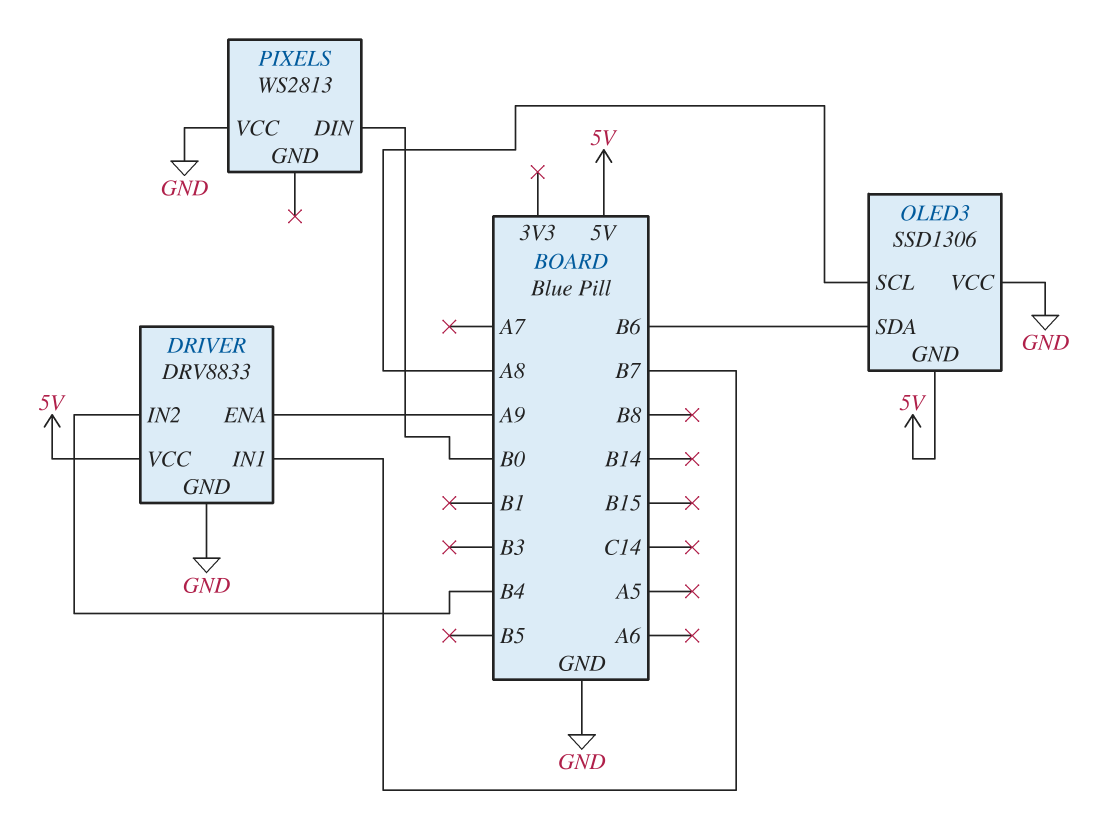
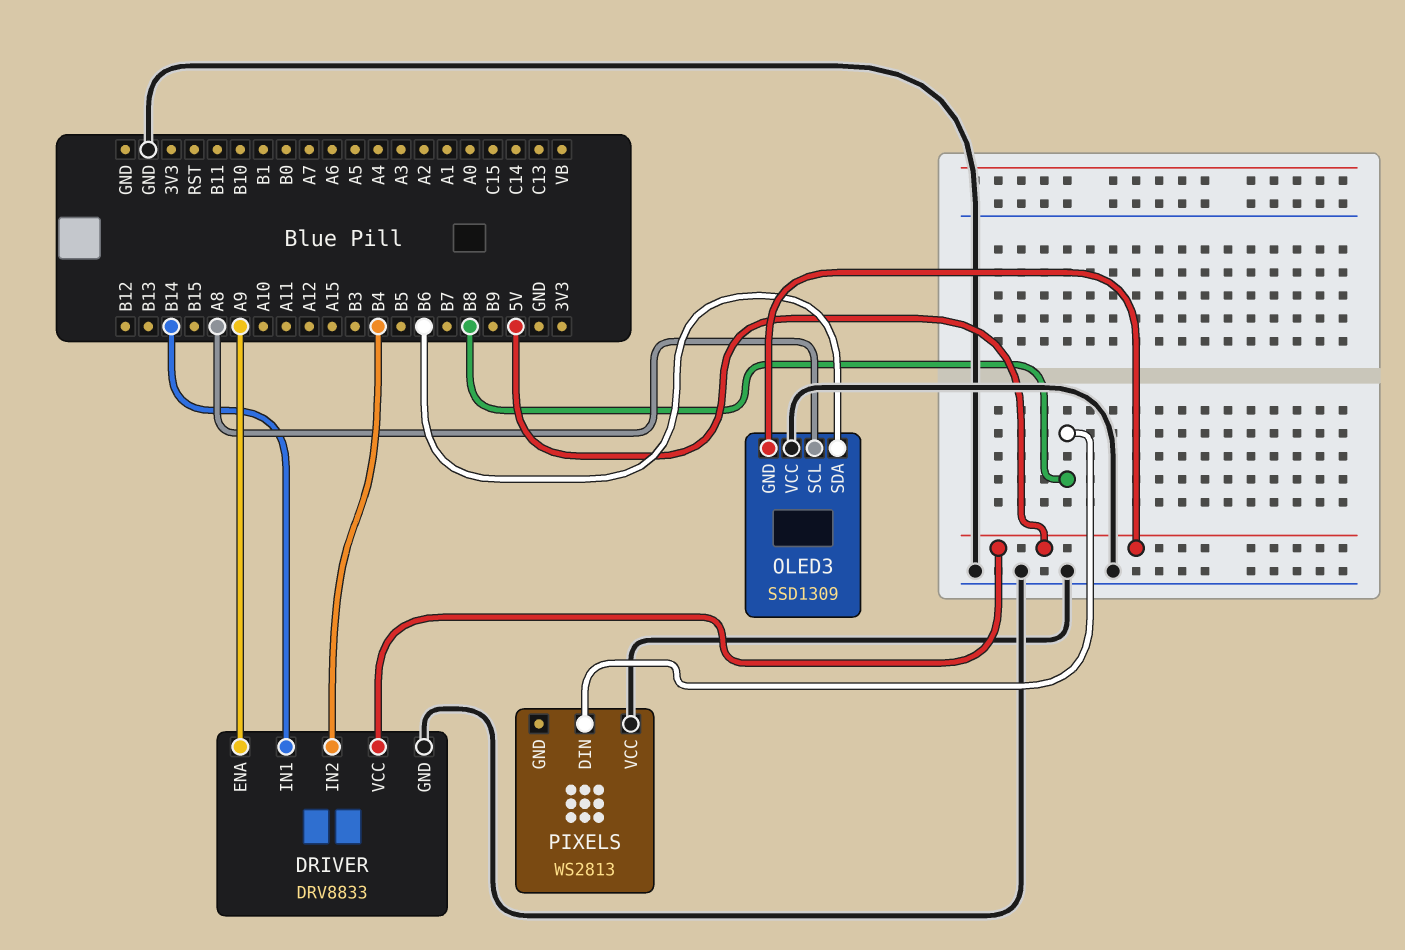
DRIVER pin IN1: B7 -> B14
OLED3: SSD1306 -> SSD1309
PIXELS pin DIN: B0 -> B8

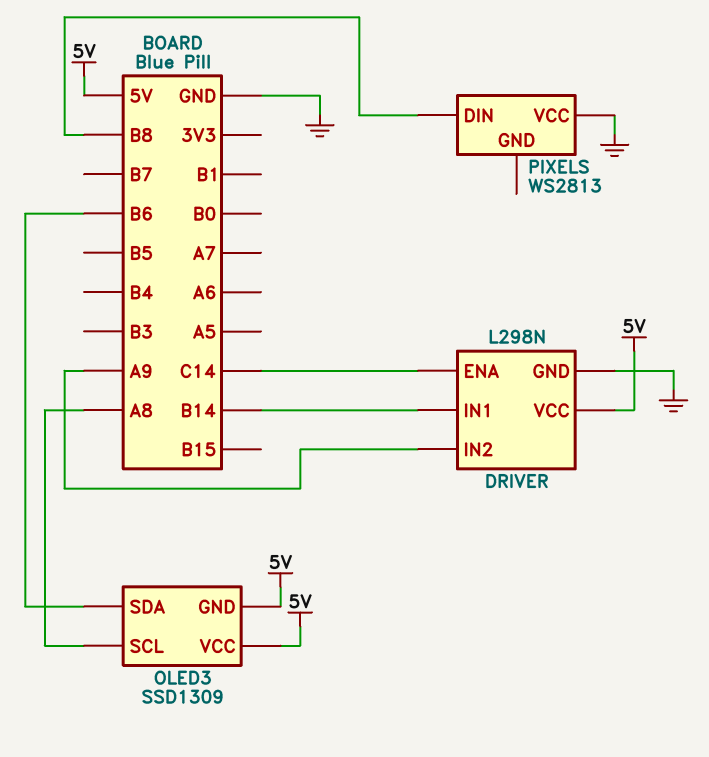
DRIVER: DRV8833 -> L298N
DRIVER pin ENA: A9 -> C14
DRIVER pin IN2: B4 -> A9
OLED3 pin VCC: GND -> 5V

